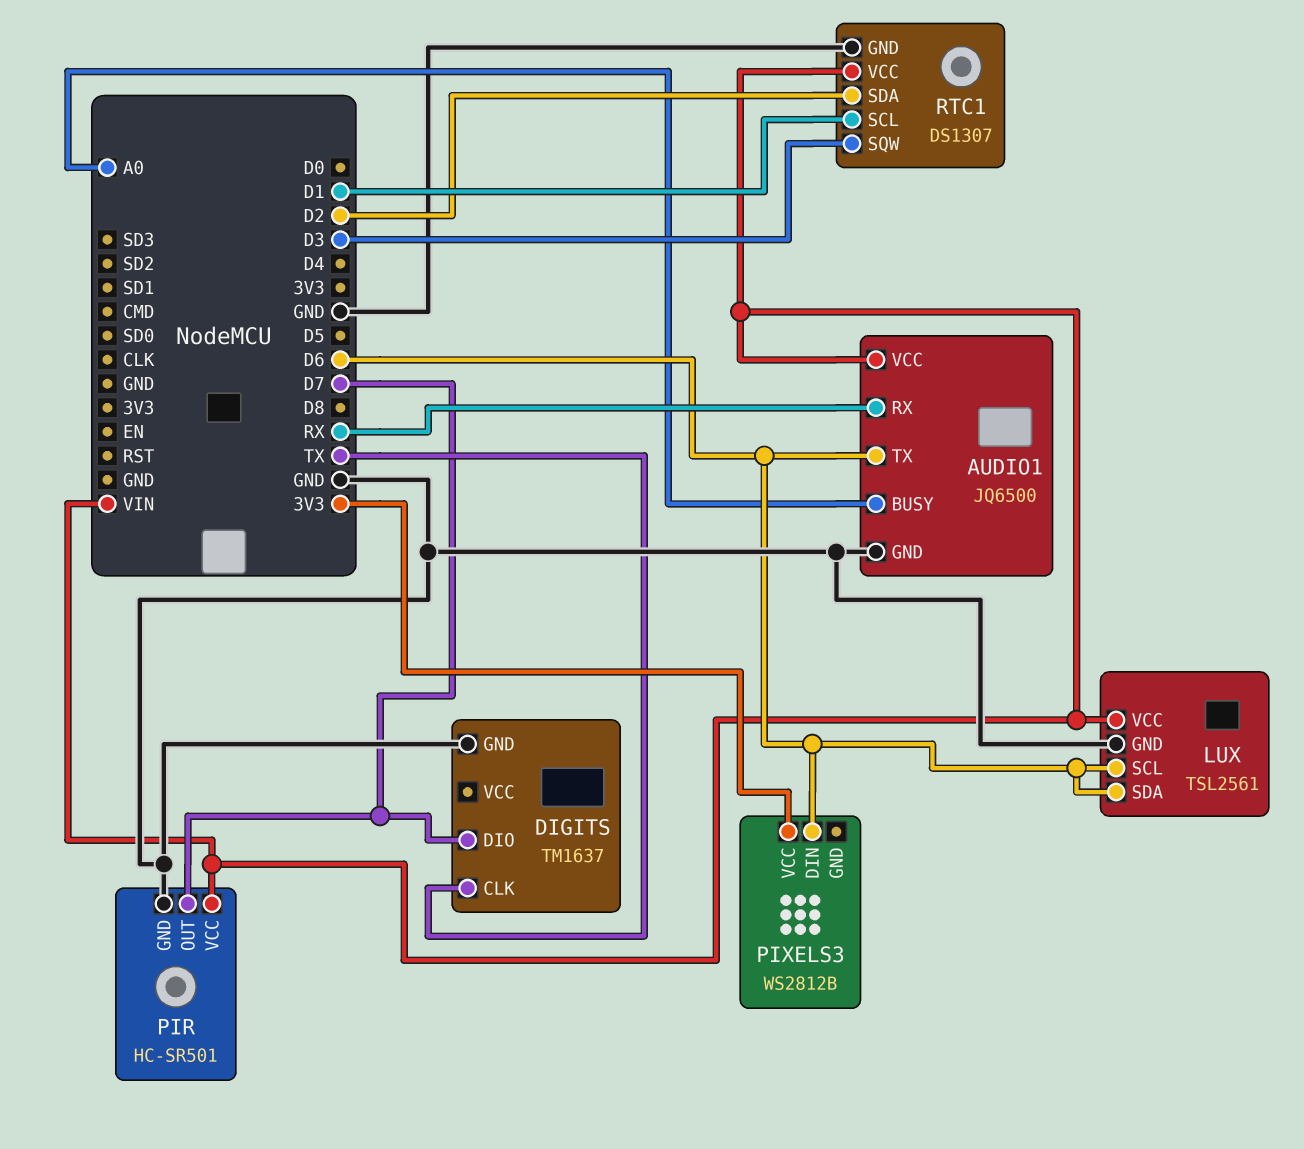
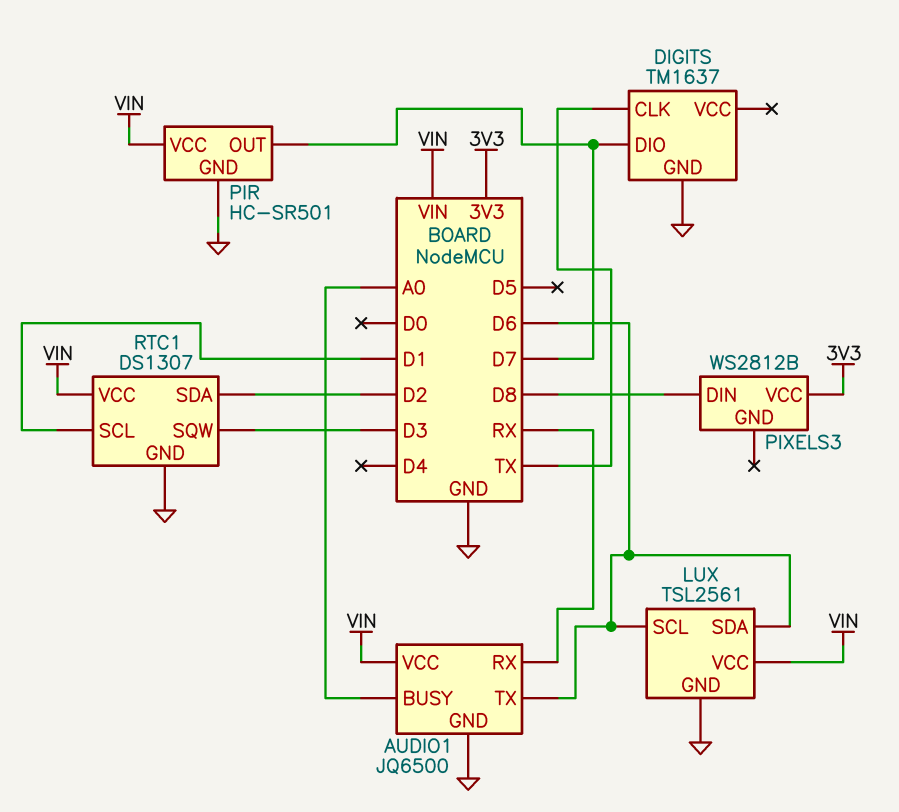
PIXELS3 pin DIN: D6 -> D8

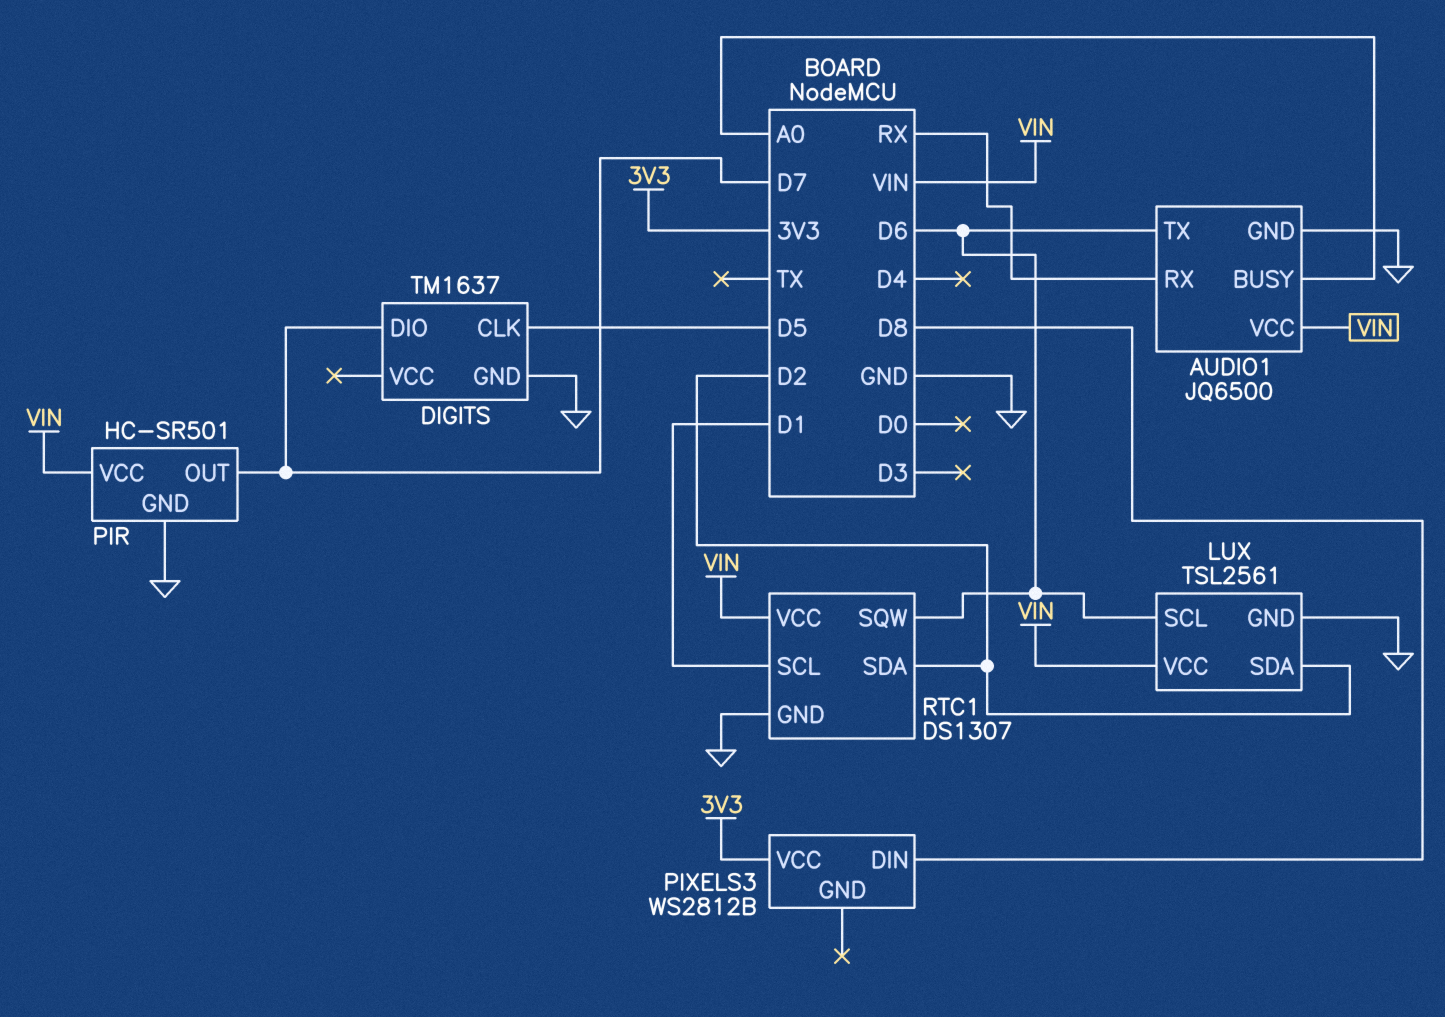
DIGITS pin CLK: TX -> D5
LUX pin SDA: D6 -> D2
RTC1 pin SQW: D3 -> D6

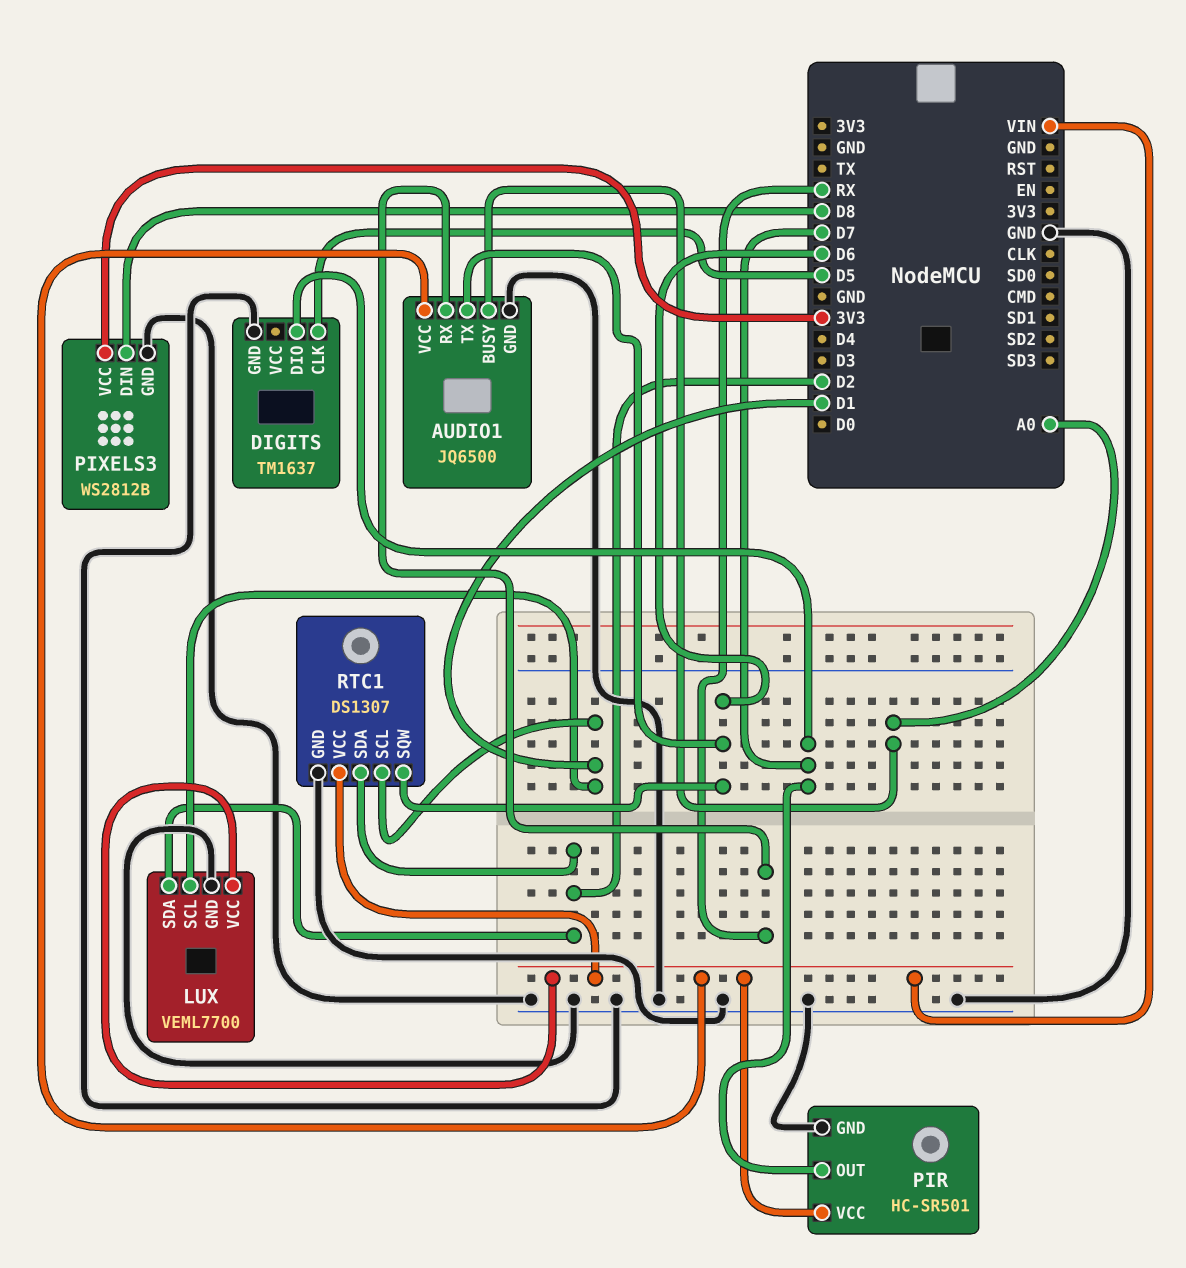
LUX: TSL2561 -> VEML7700
LUX pin SCL: D6 -> D1
PIXELS3 pin GND: none -> GND

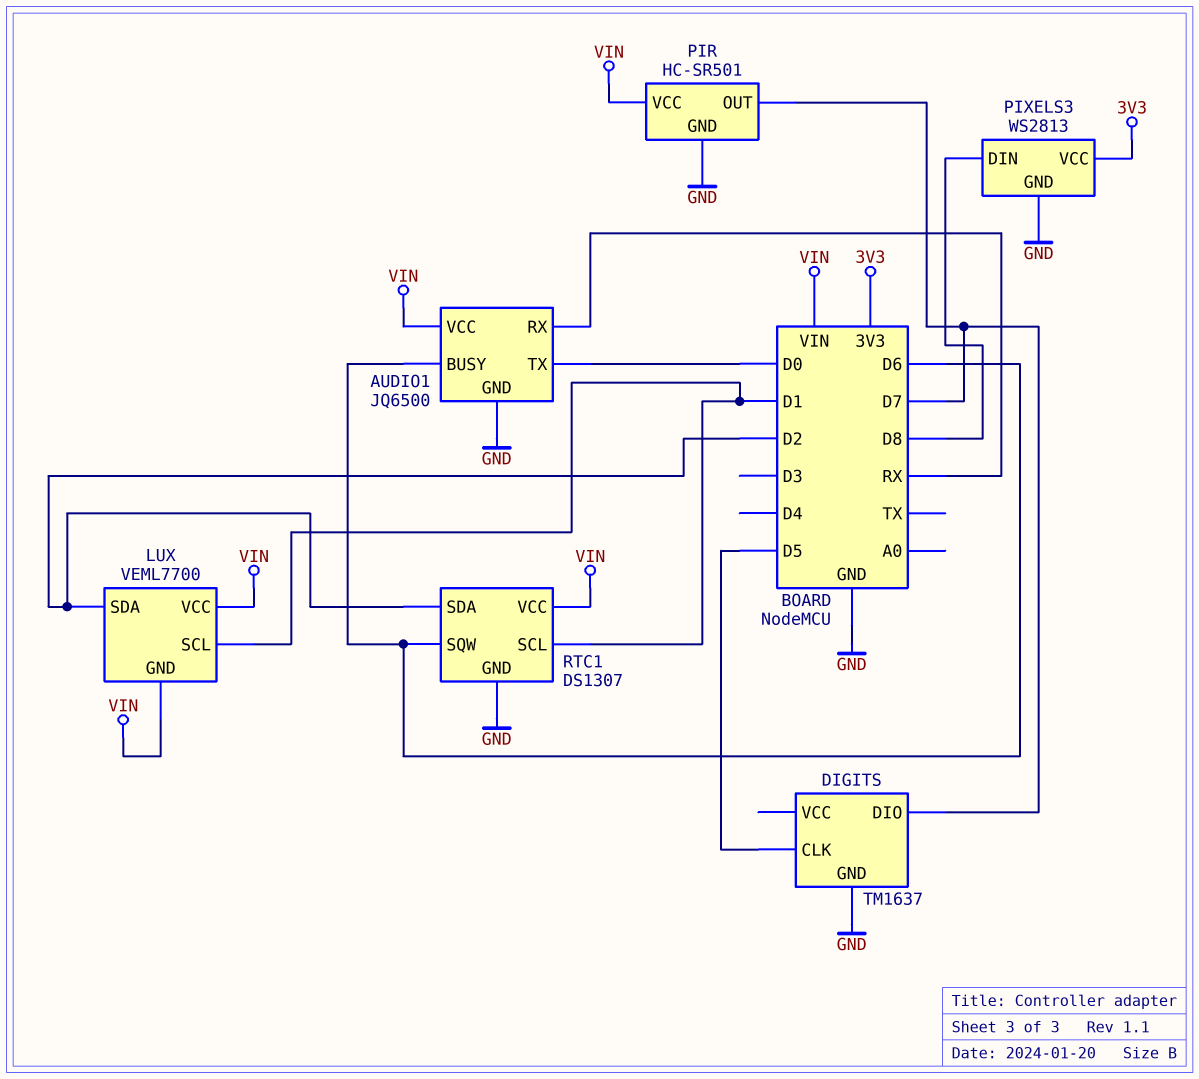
AUDIO1 pin BUSY: A0 -> D6
AUDIO1 pin TX: D6 -> D0
LUX pin GND: GND -> VIN
PIXELS3: WS2812B -> WS2813

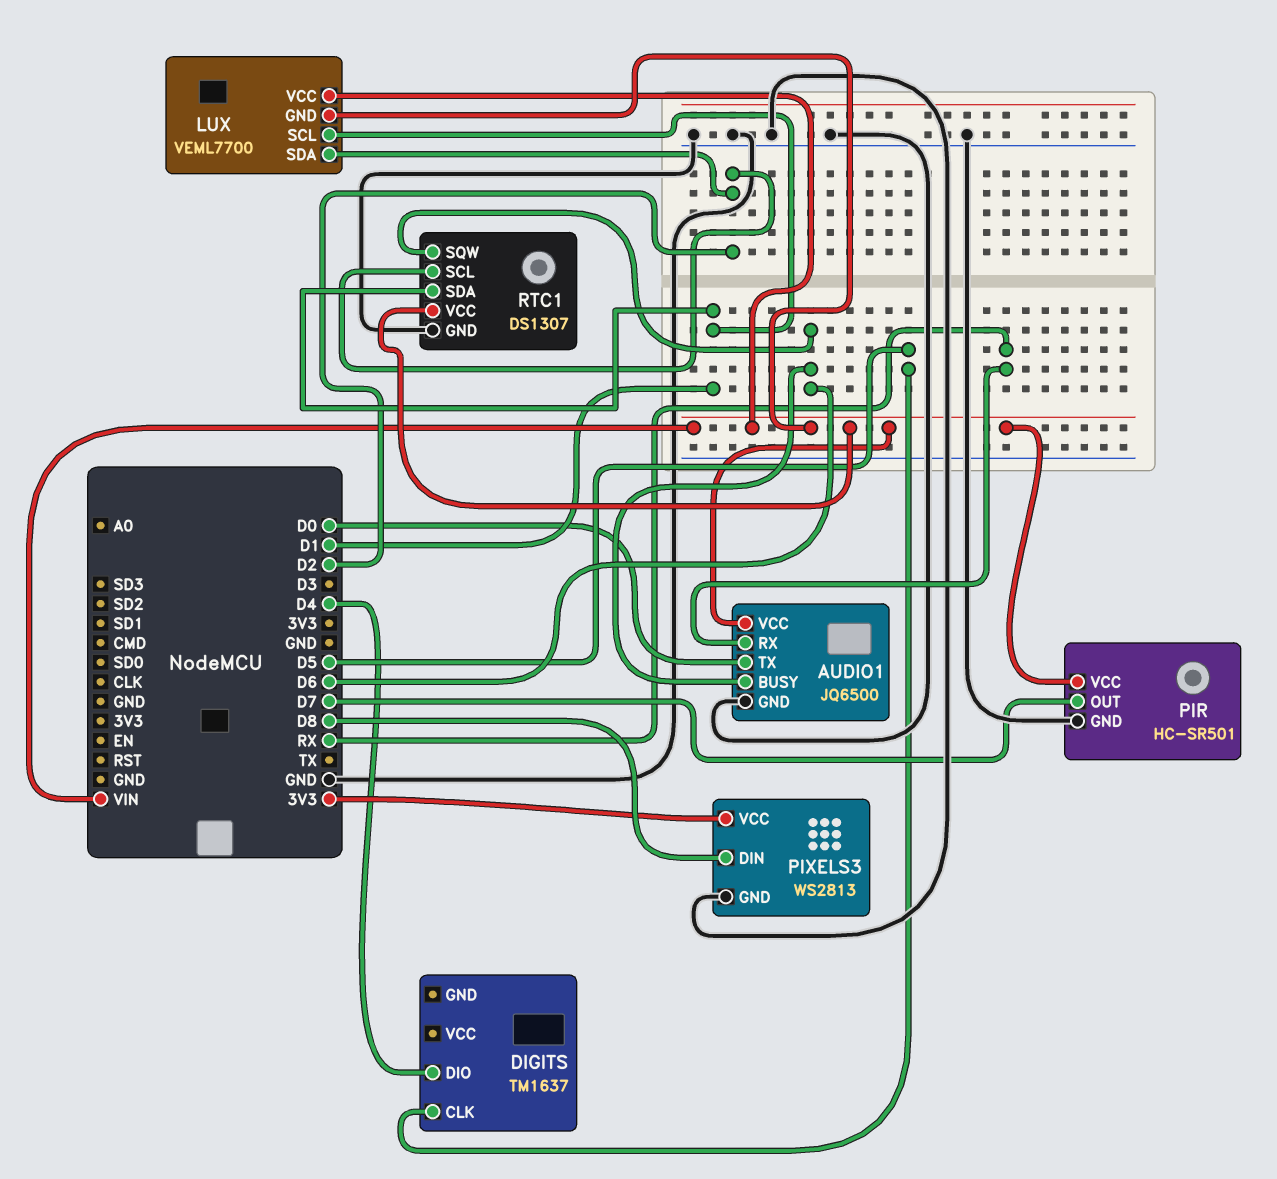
DIGITS pin DIO: D7 -> D4
DIGITS pin GND: GND -> none
RTC1 pin SCL: D1 -> D2
RTC1 pin SDA: D2 -> D1

